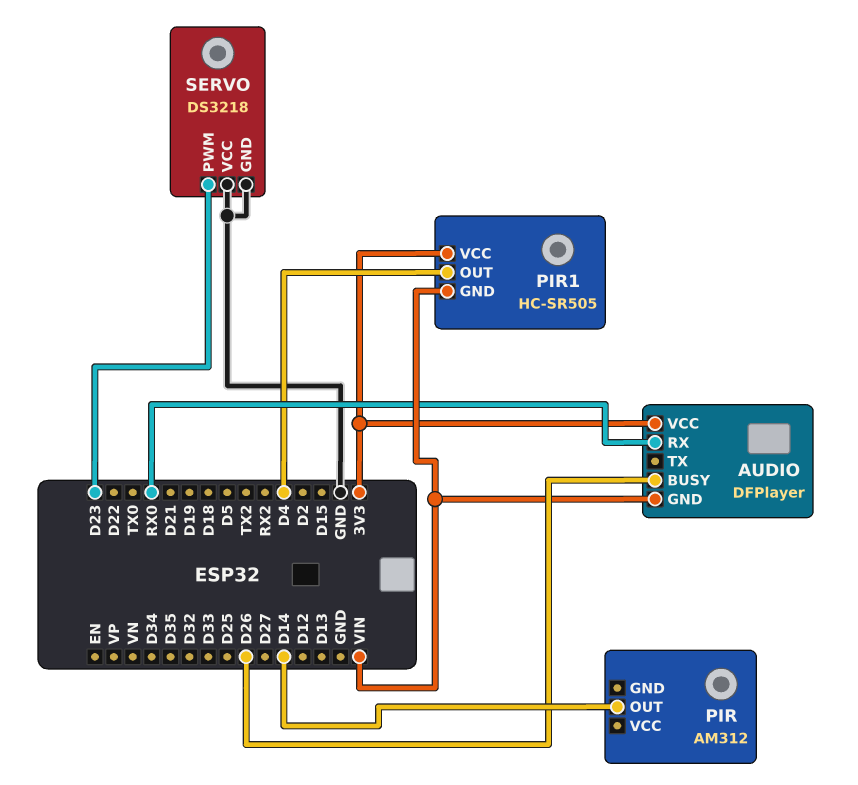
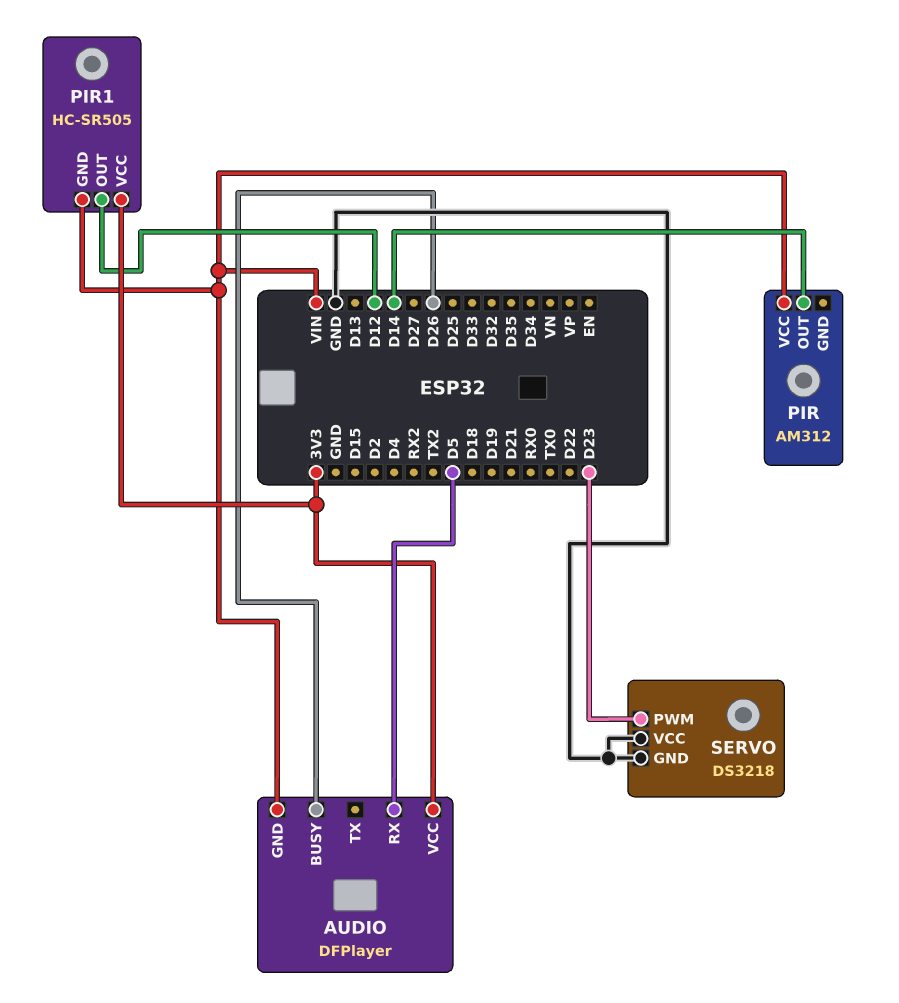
AUDIO pin RX: RX0 -> D5
PIR pin VCC: none -> VIN
PIR1 pin OUT: D4 -> D12

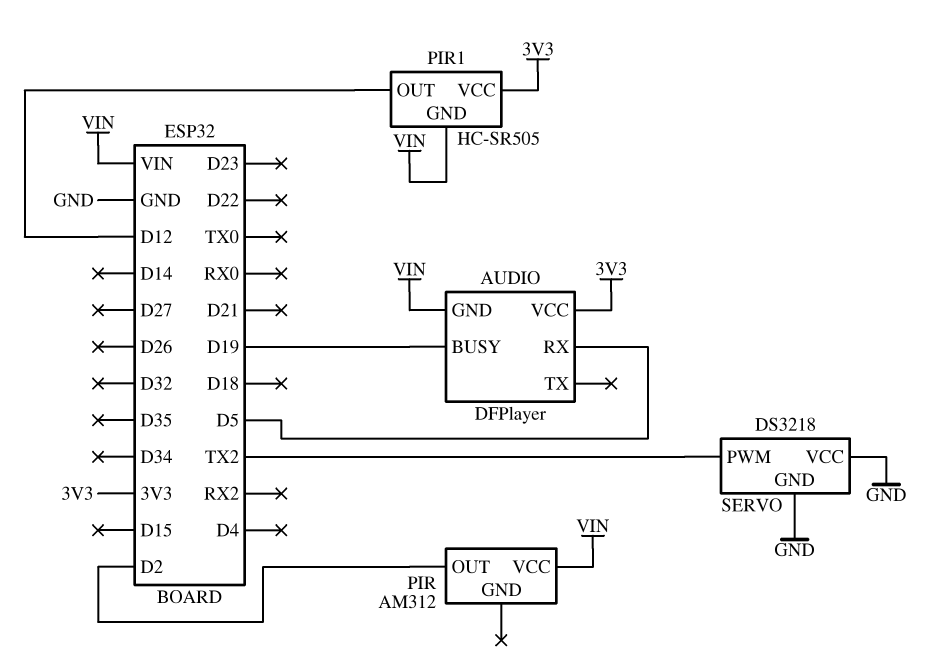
AUDIO pin BUSY: D26 -> D19
PIR pin OUT: D14 -> D2
SERVO pin PWM: D23 -> TX2

